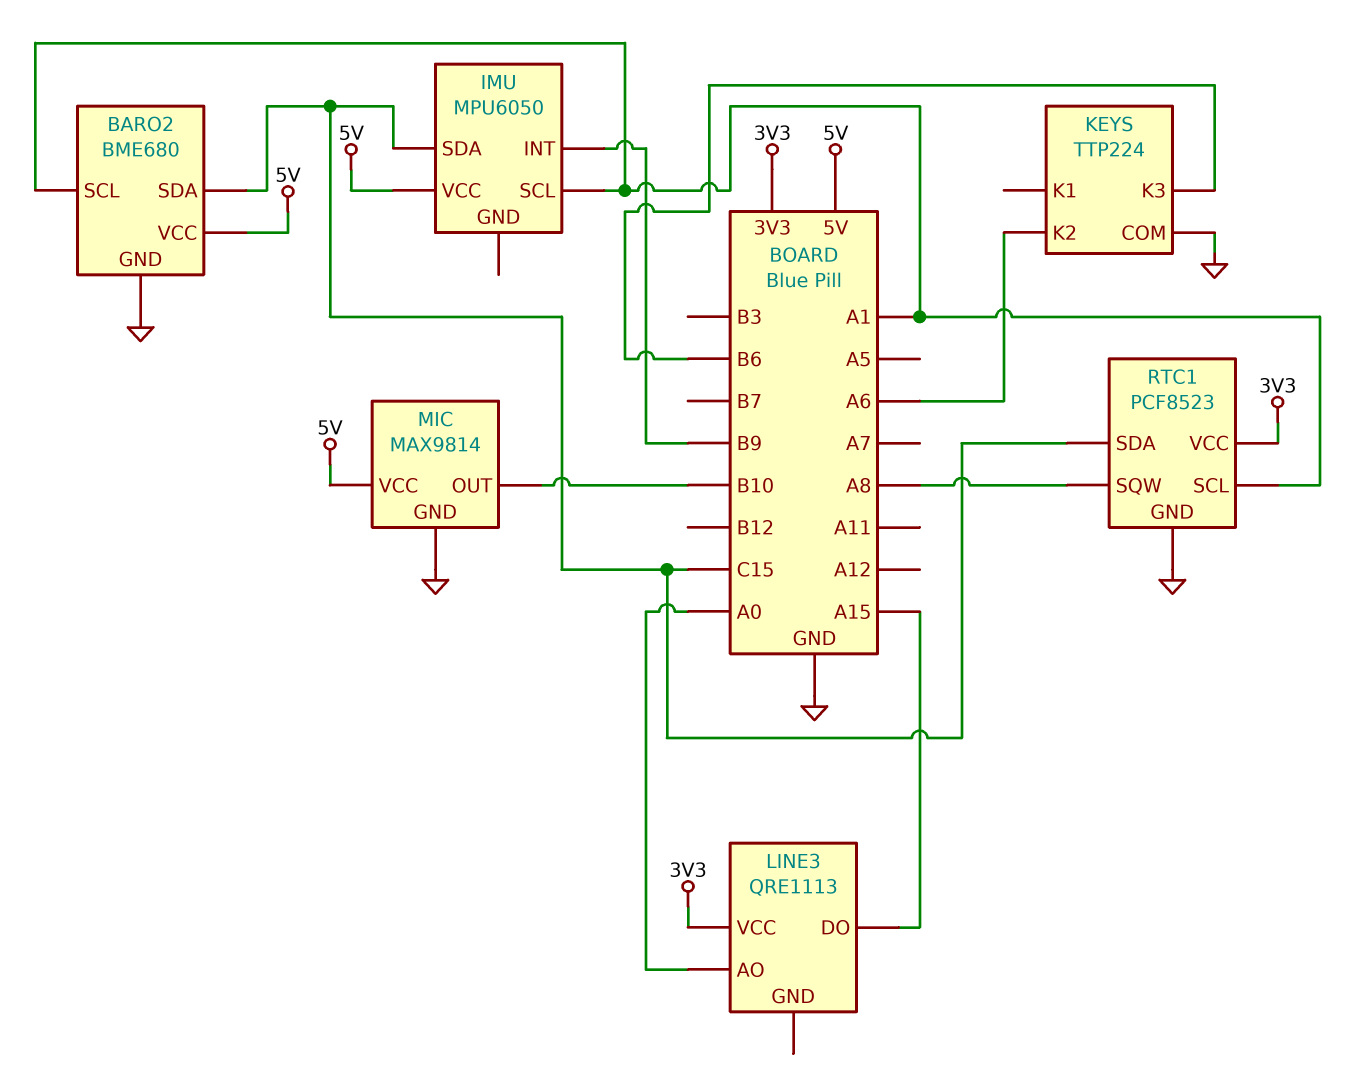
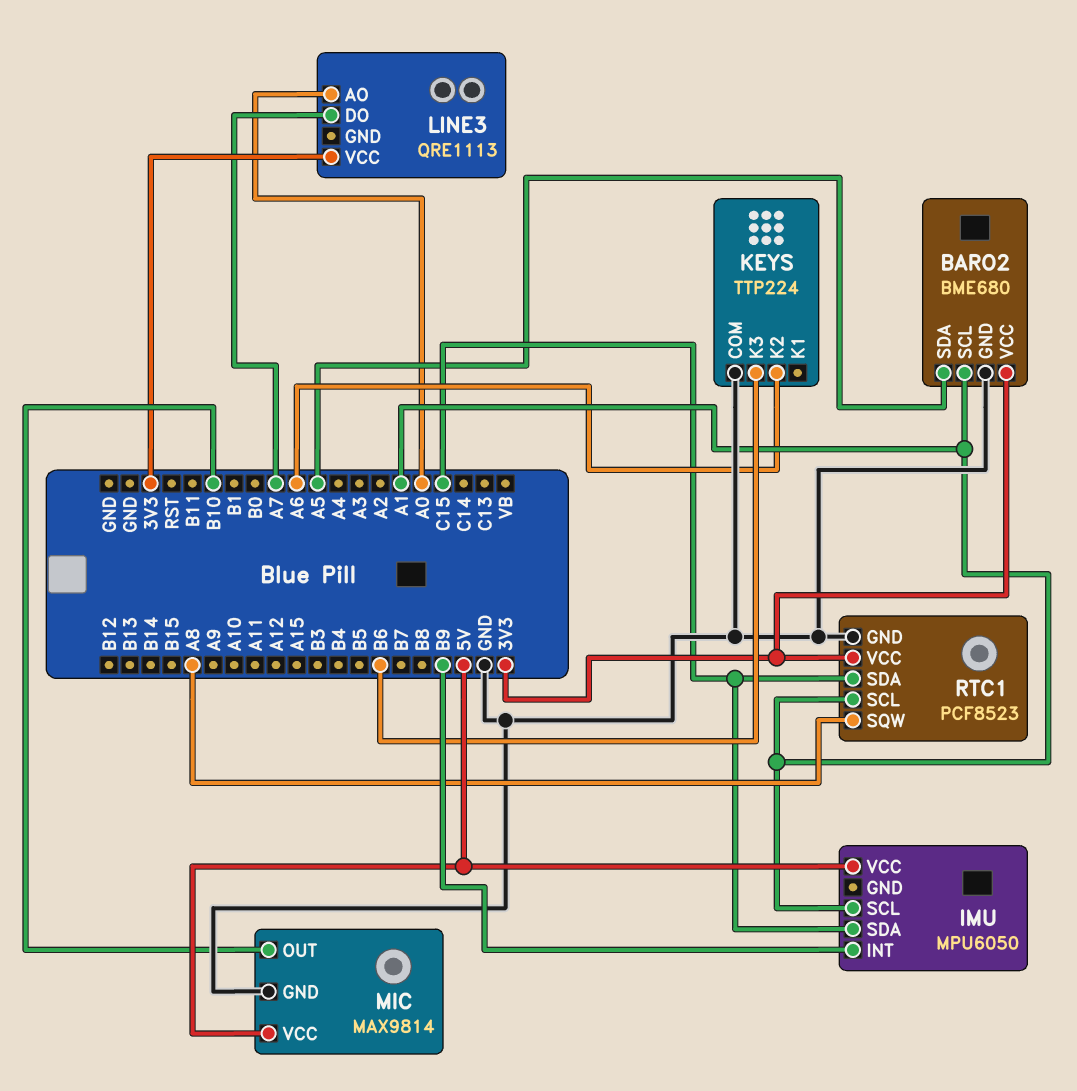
BARO2 pin SDA: C15 -> A5
BARO2 pin VCC: 5V -> 3V3
LINE3 pin DO: A15 -> A7

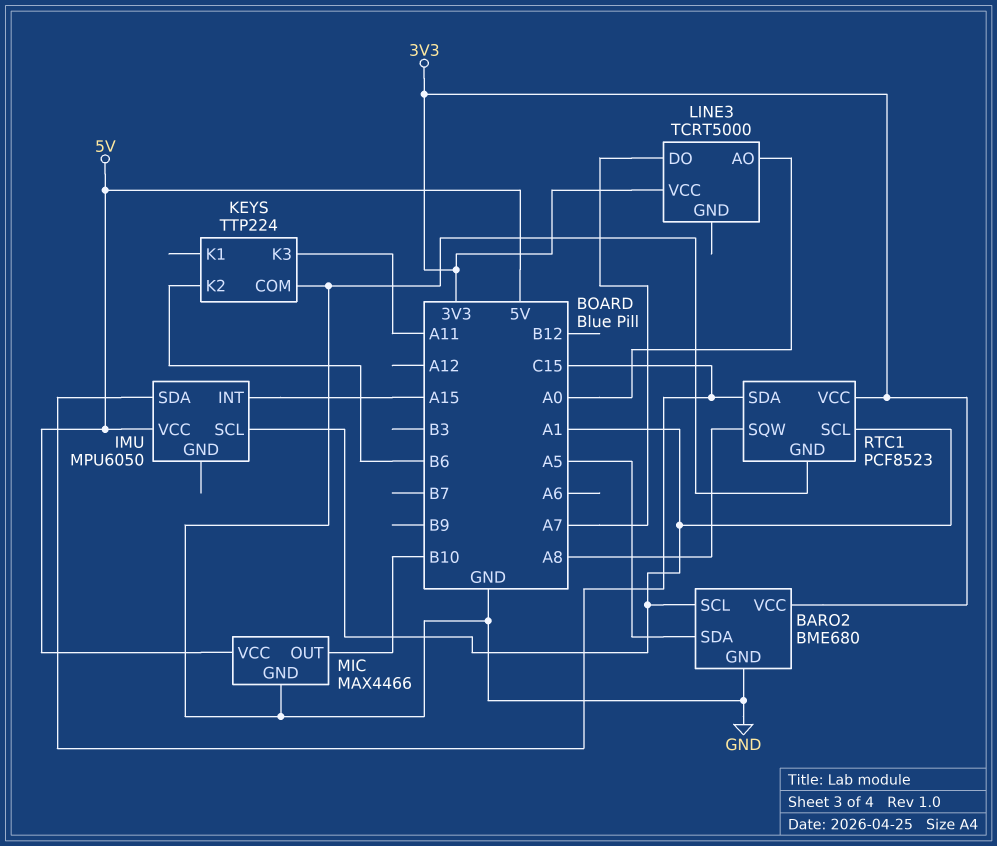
IMU pin INT: B9 -> A15
KEYS pin K2: A6 -> B6
KEYS pin K3: B6 -> A11
LINE3: QRE1113 -> TCRT5000
MIC: MAX9814 -> MAX4466

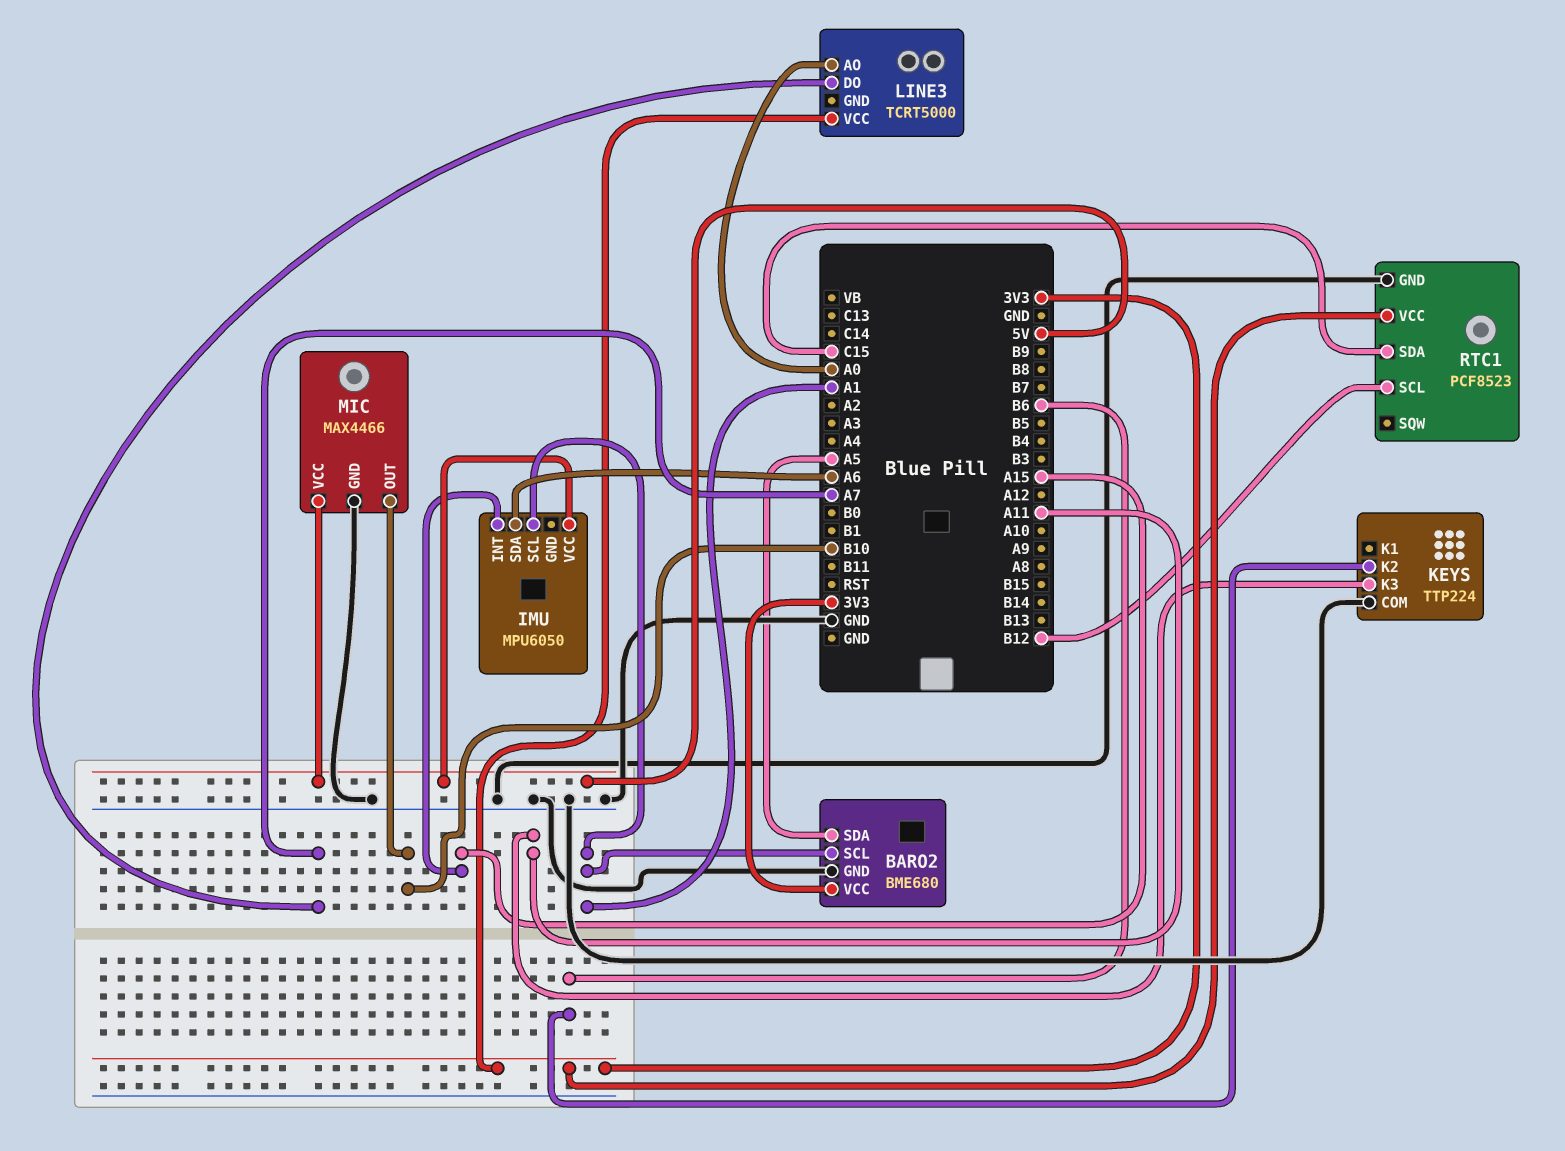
IMU pin SDA: C15 -> A6
RTC1 pin SCL: A1 -> B12
RTC1 pin SQW: A8 -> none

